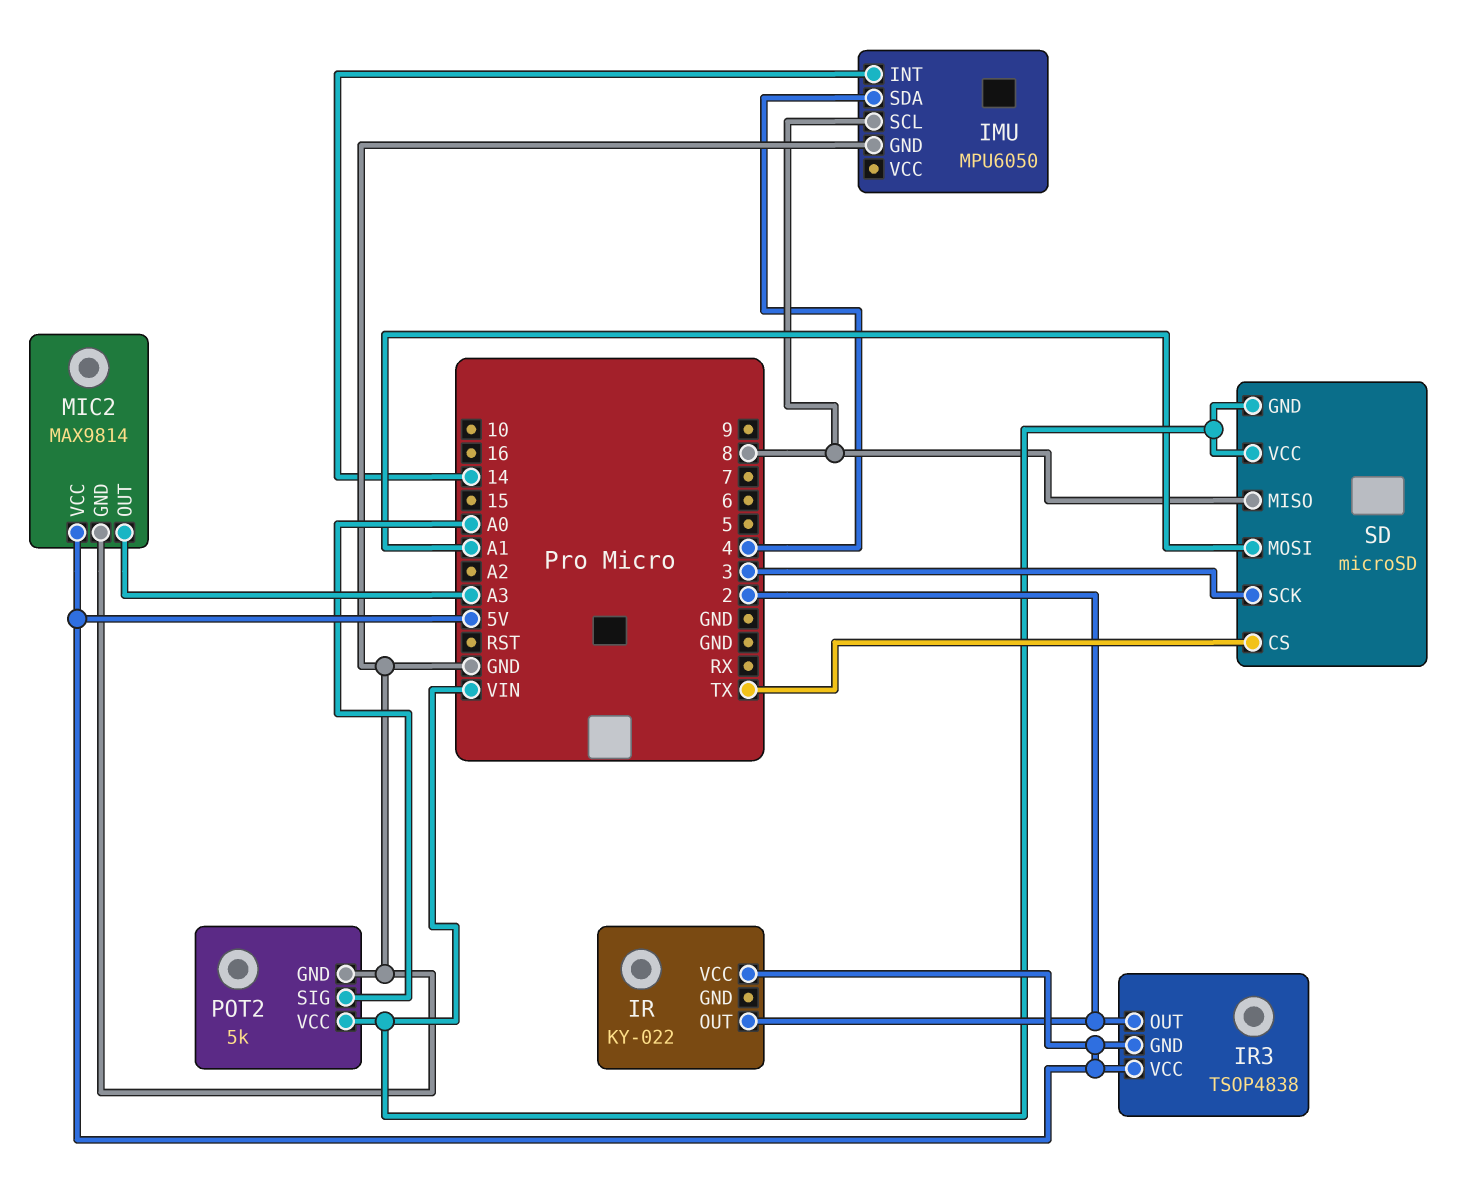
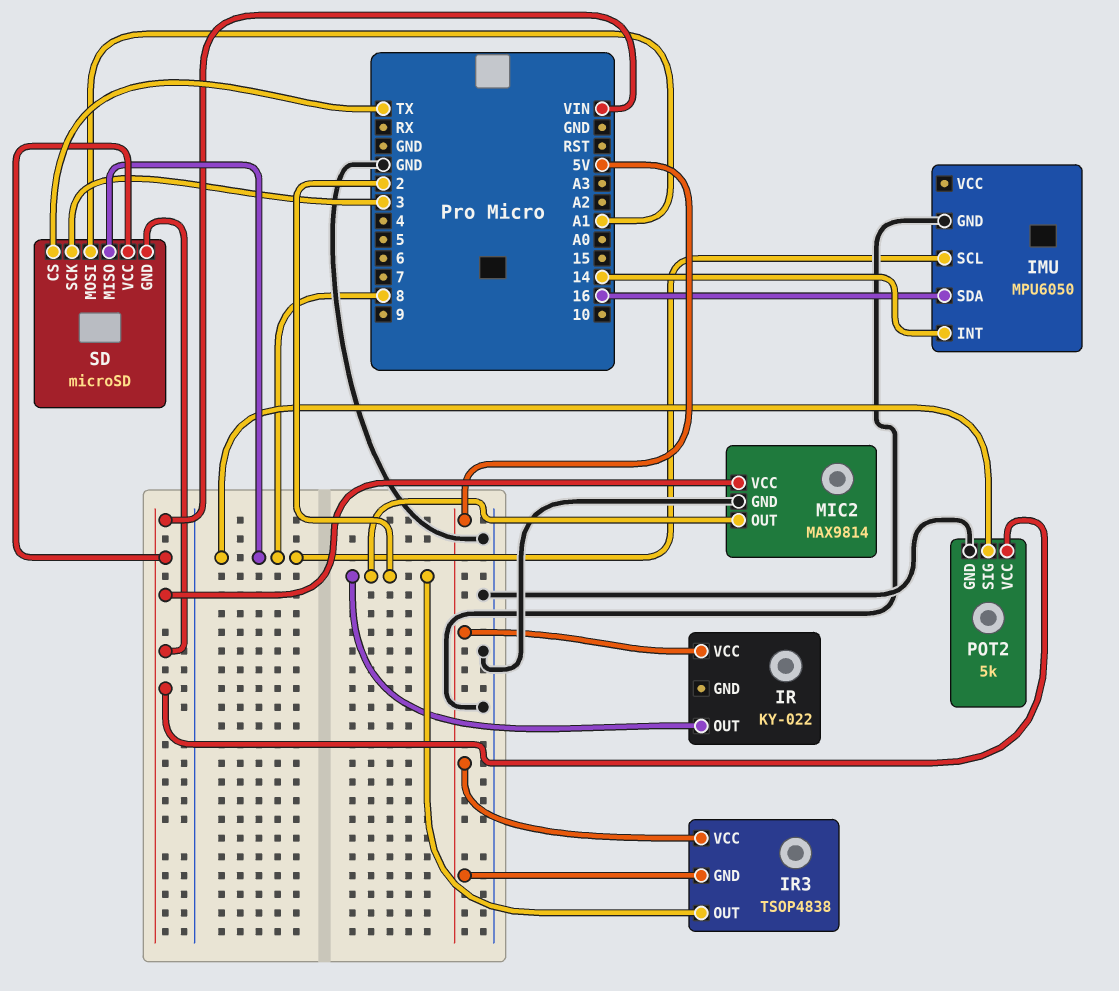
IMU pin SDA: 4 -> 16
MIC2 pin OUT: A3 -> 2
MIC2 pin VCC: 5V -> VIN
POT2 pin SIG: A0 -> 8

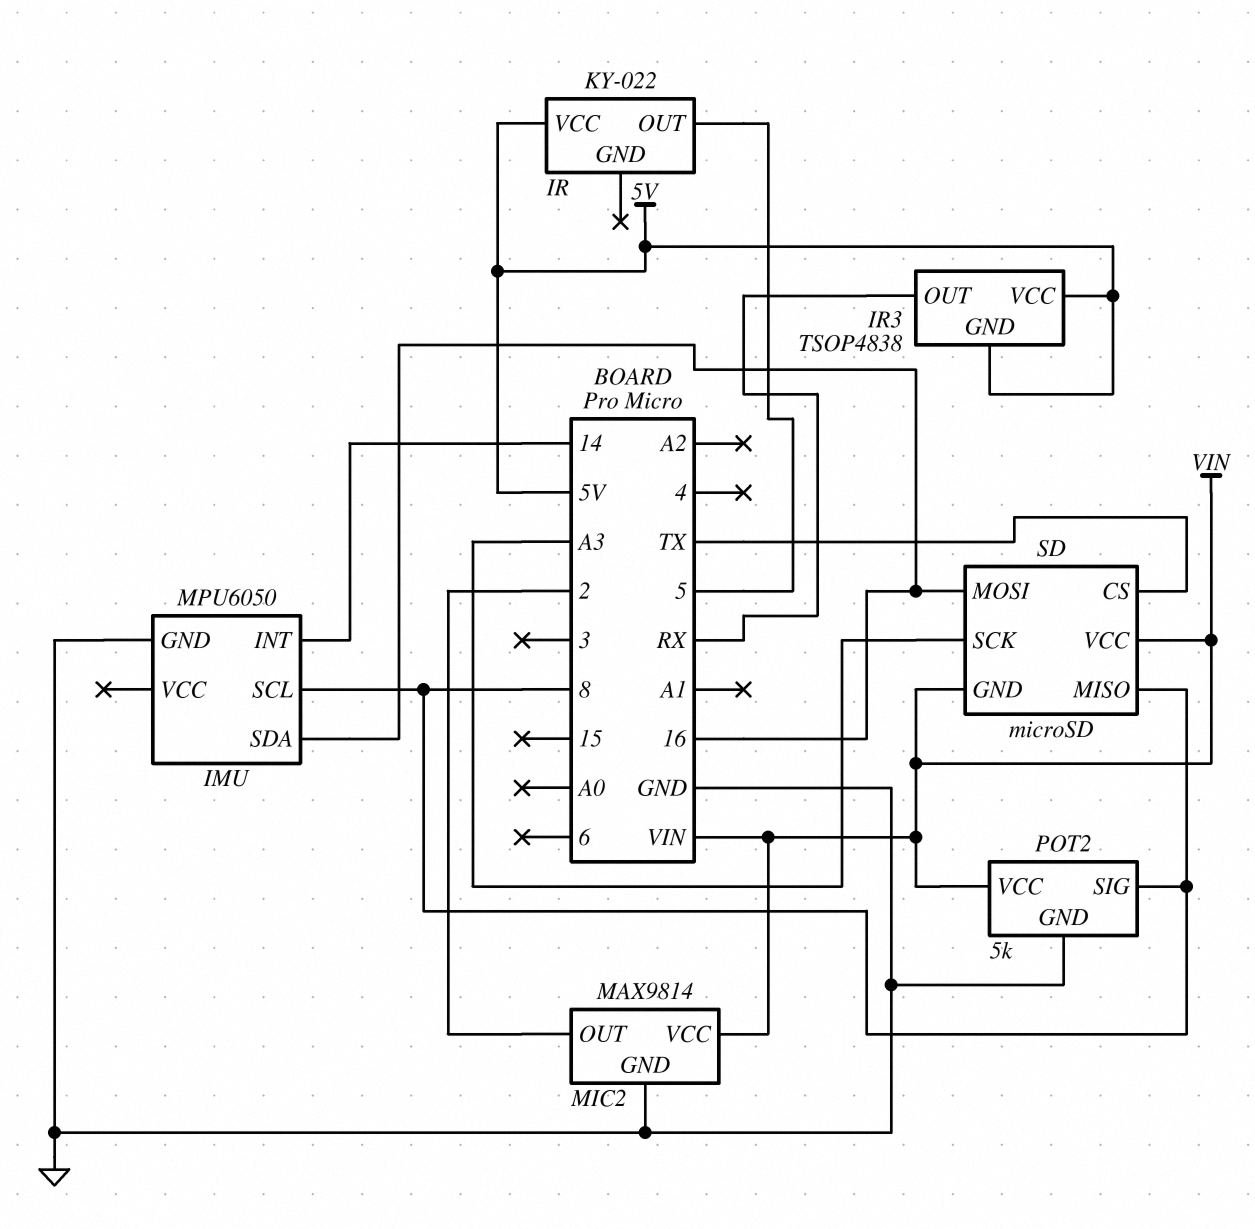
IR pin OUT: 2 -> 5
IR3 pin OUT: 2 -> RX
SD pin MOSI: A1 -> 16
SD pin SCK: 3 -> A3

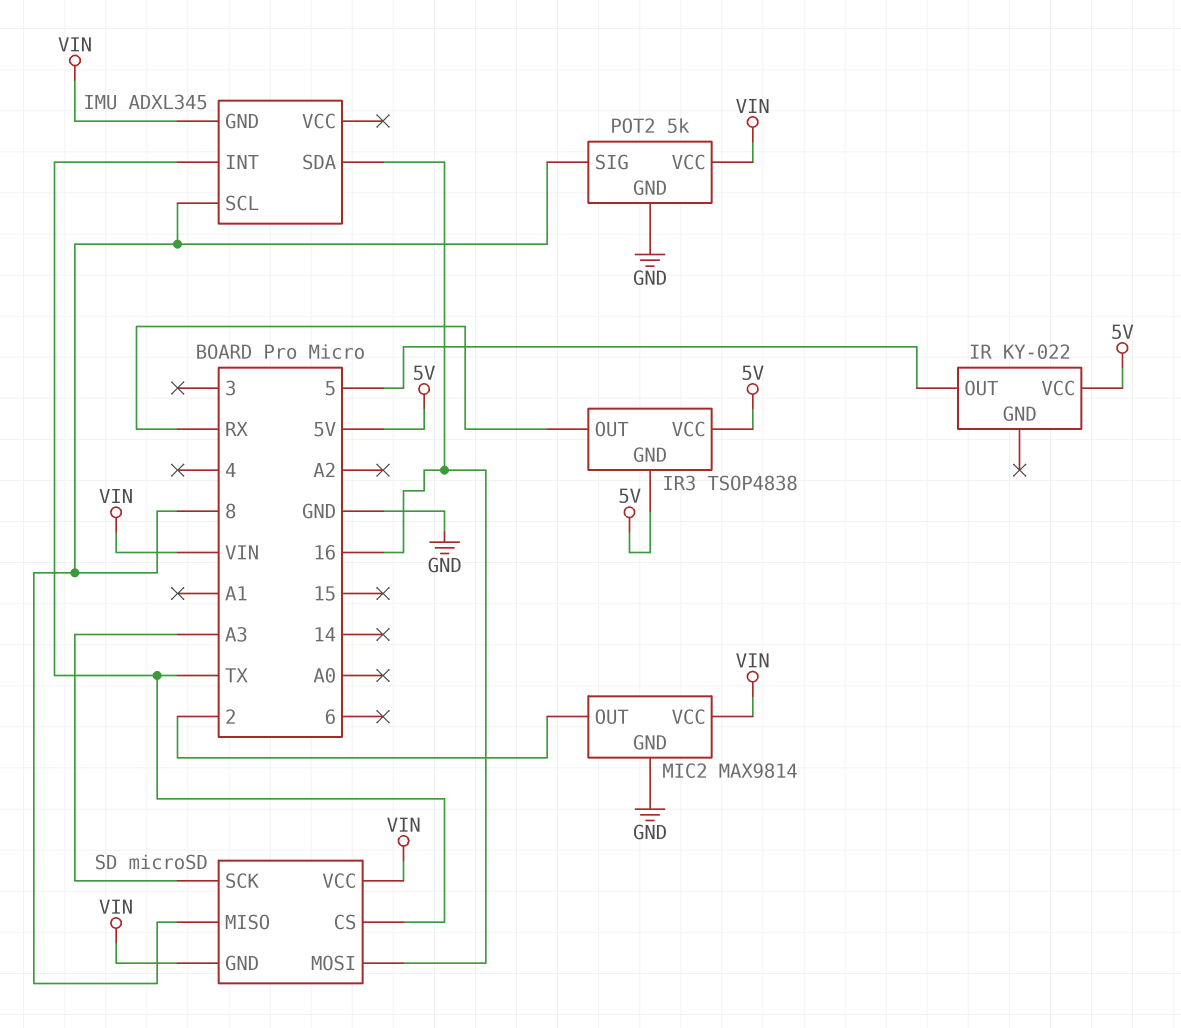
IMU: MPU6050 -> ADXL345
IMU pin GND: GND -> VIN
IMU pin INT: 14 -> TX

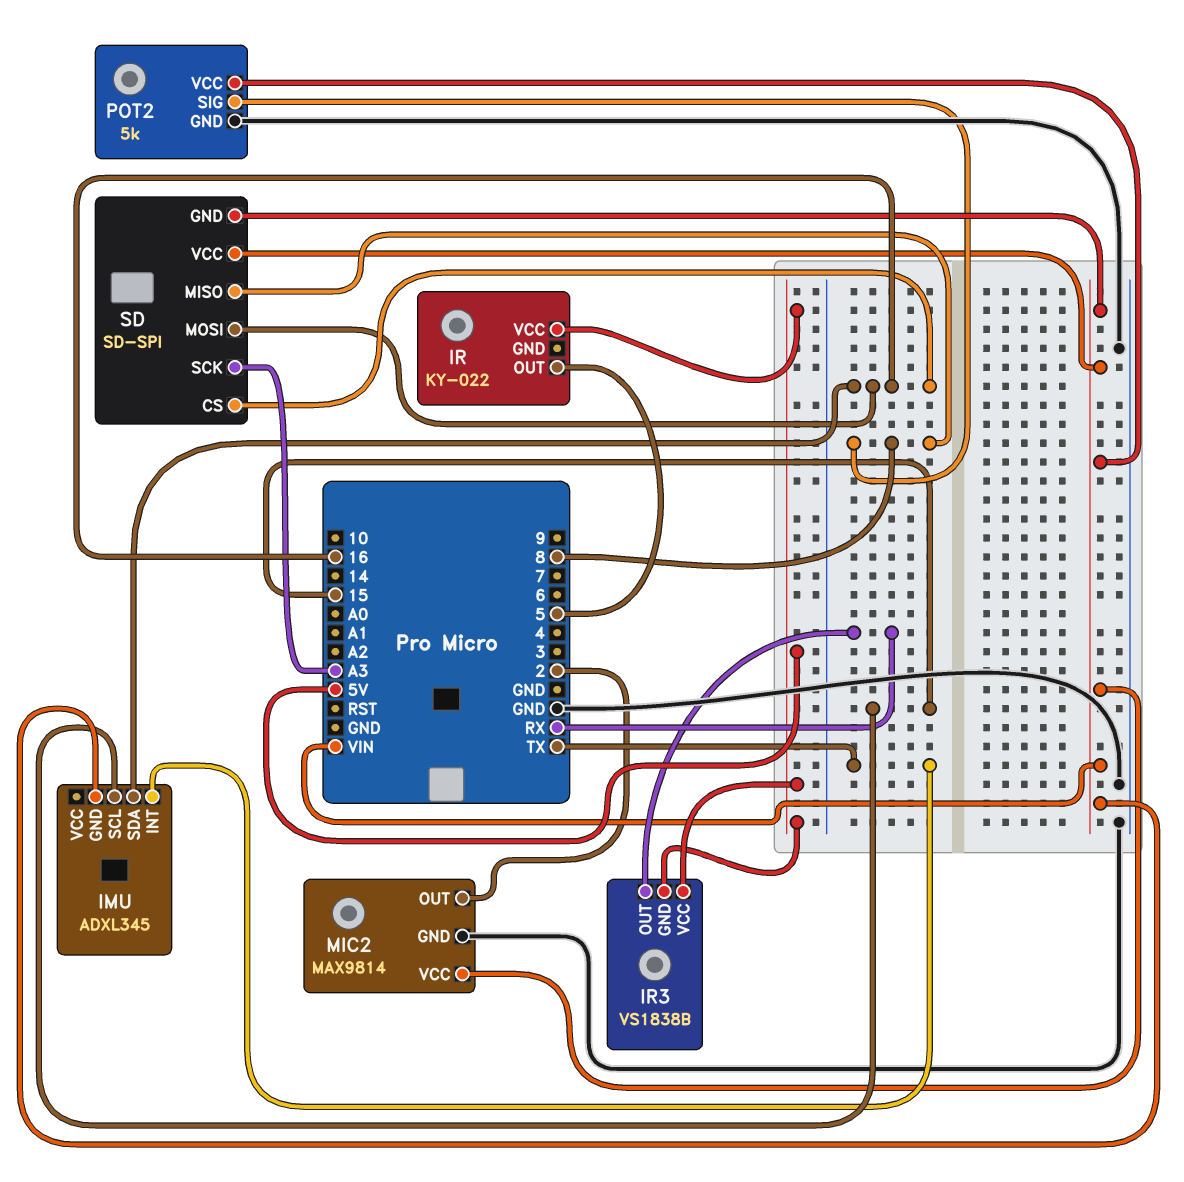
IMU pin SCL: 8 -> 15
IR3: TSOP4838 -> VS1838B
SD: microSD -> SD-SPI
SD pin CS: TX -> 16

